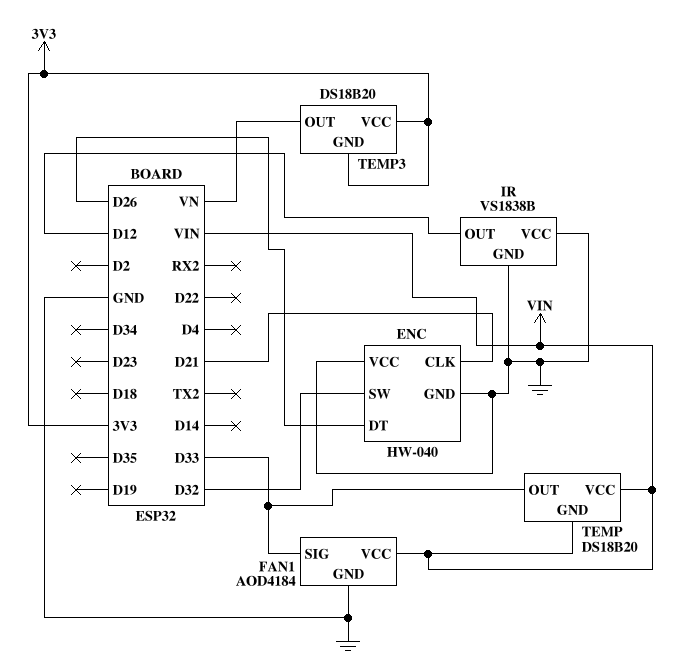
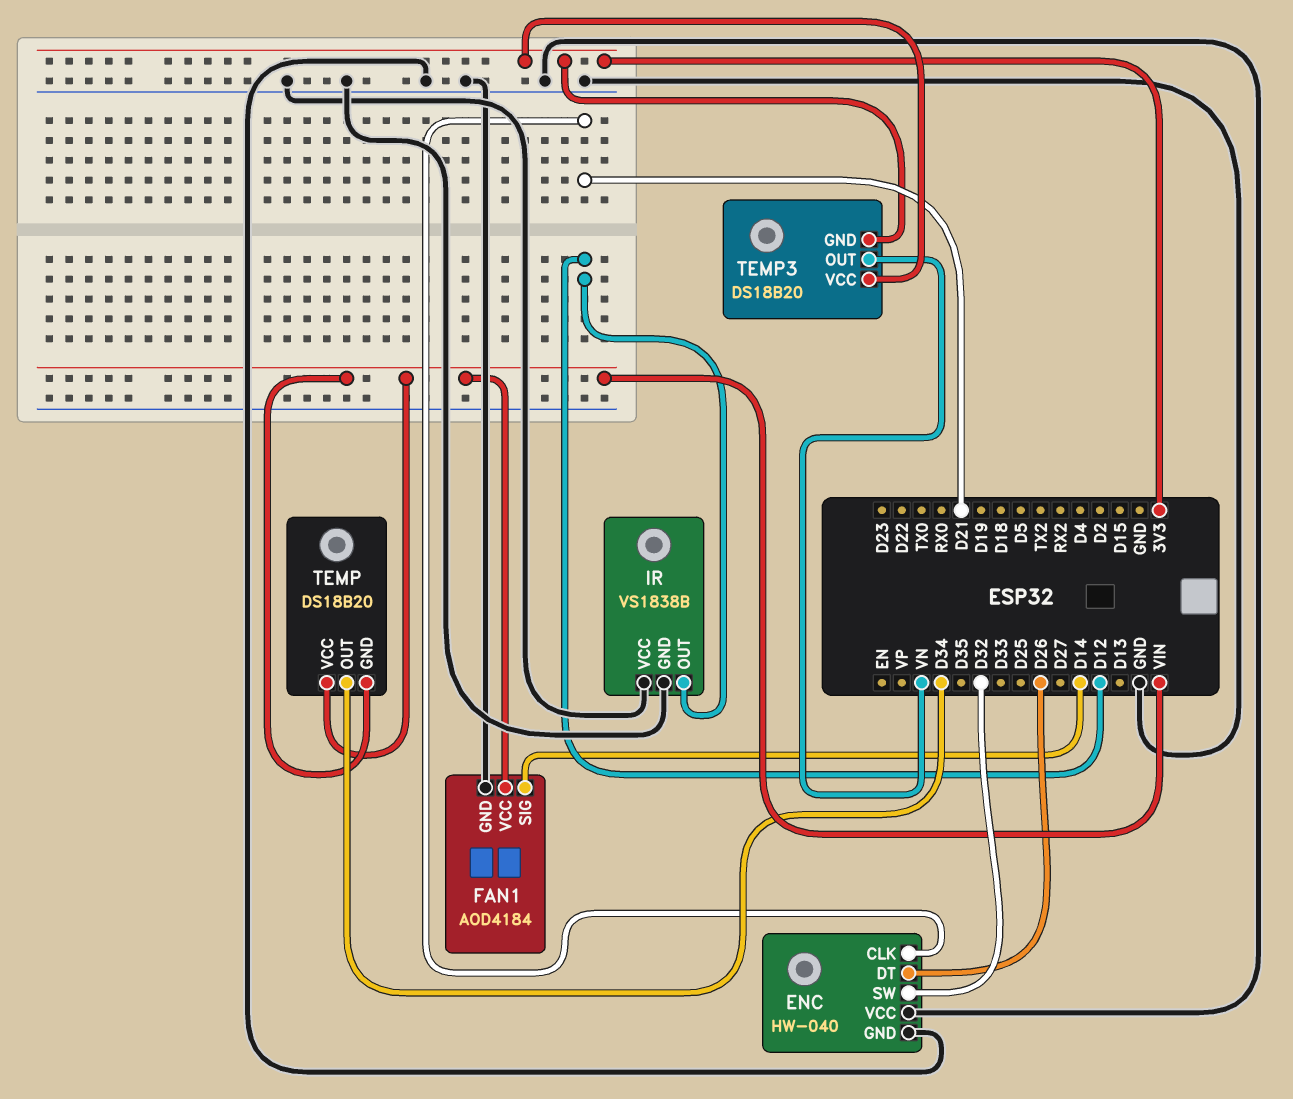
FAN1 pin SIG: D33 -> D14
TEMP pin OUT: D33 -> D34

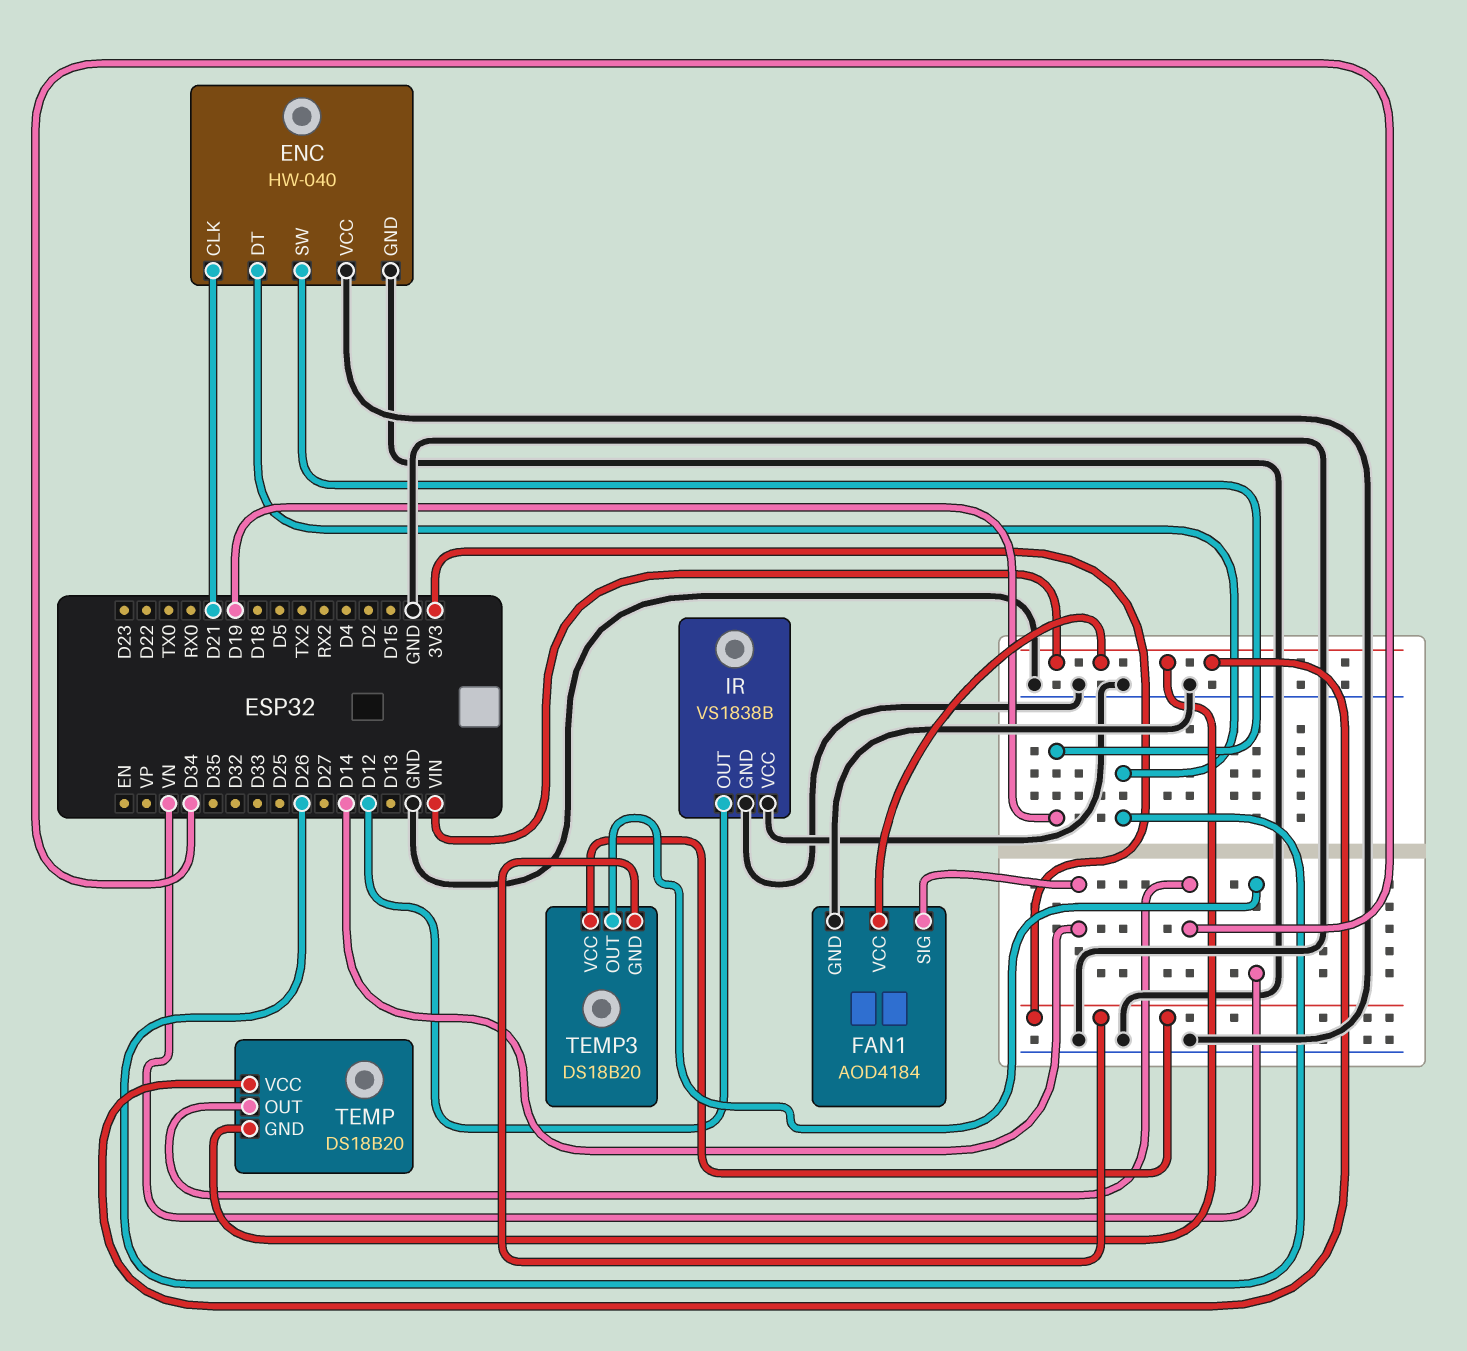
ENC pin SW: D32 -> D19

